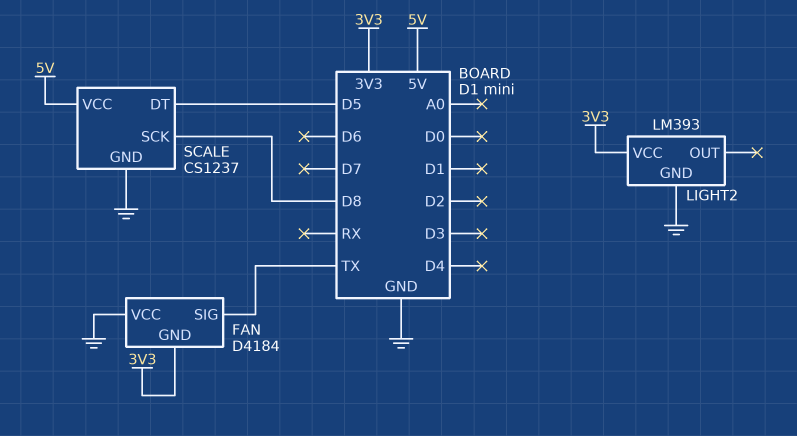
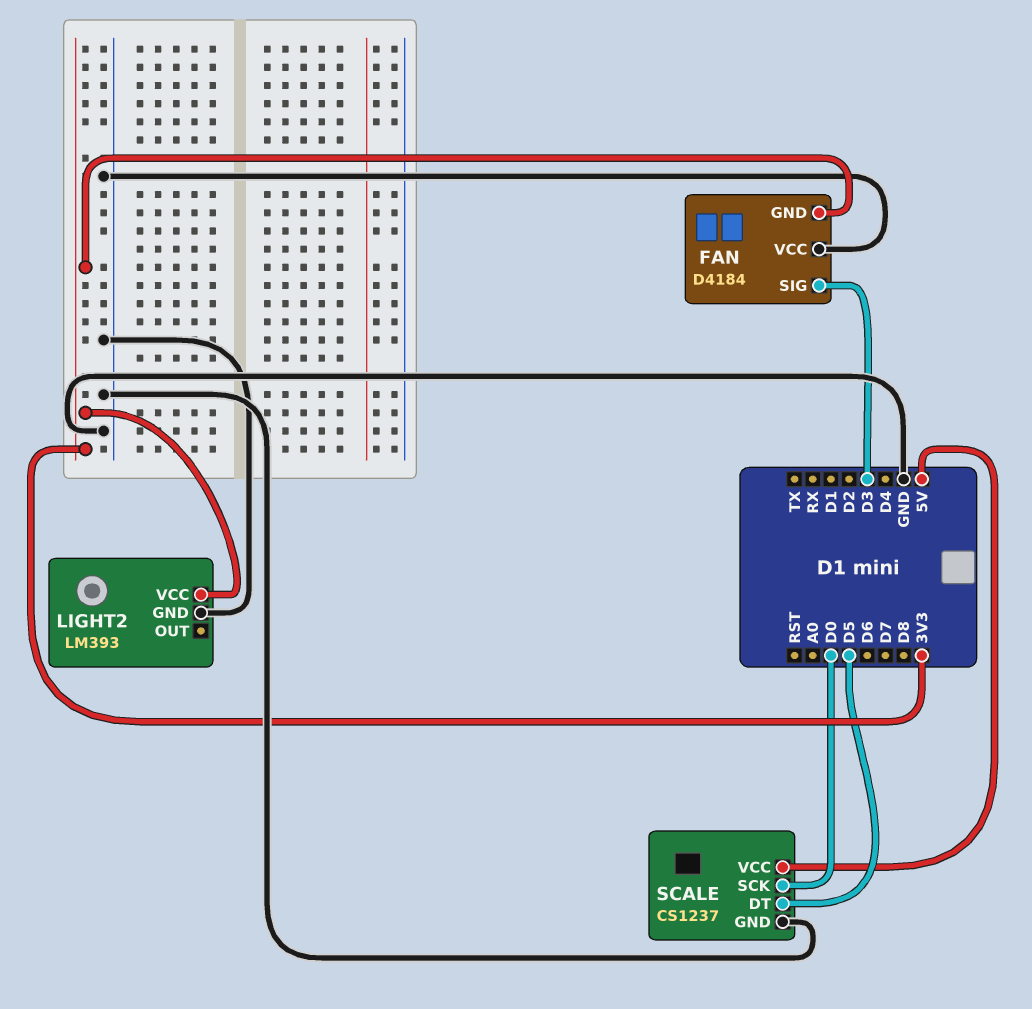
FAN pin SIG: TX -> D3
SCALE pin SCK: D8 -> D0

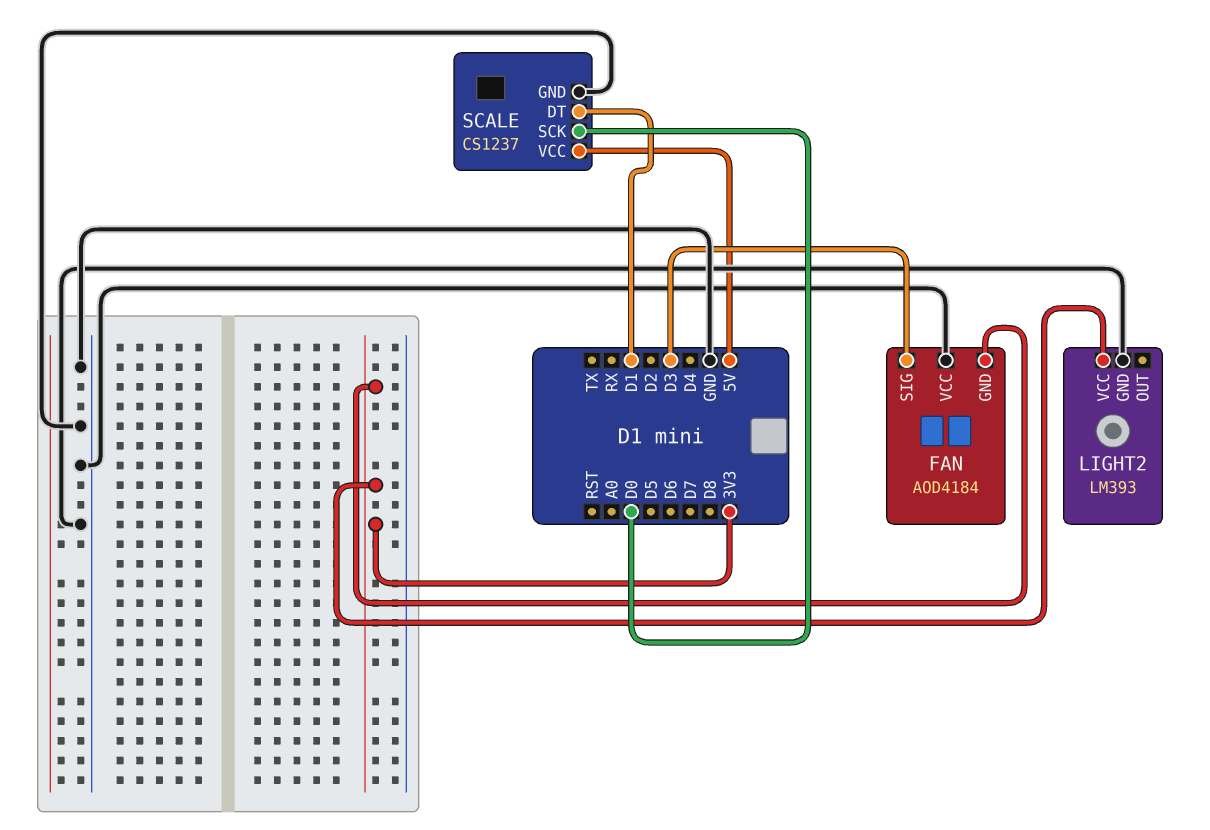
FAN: D4184 -> AOD4184
SCALE pin DT: D5 -> D1

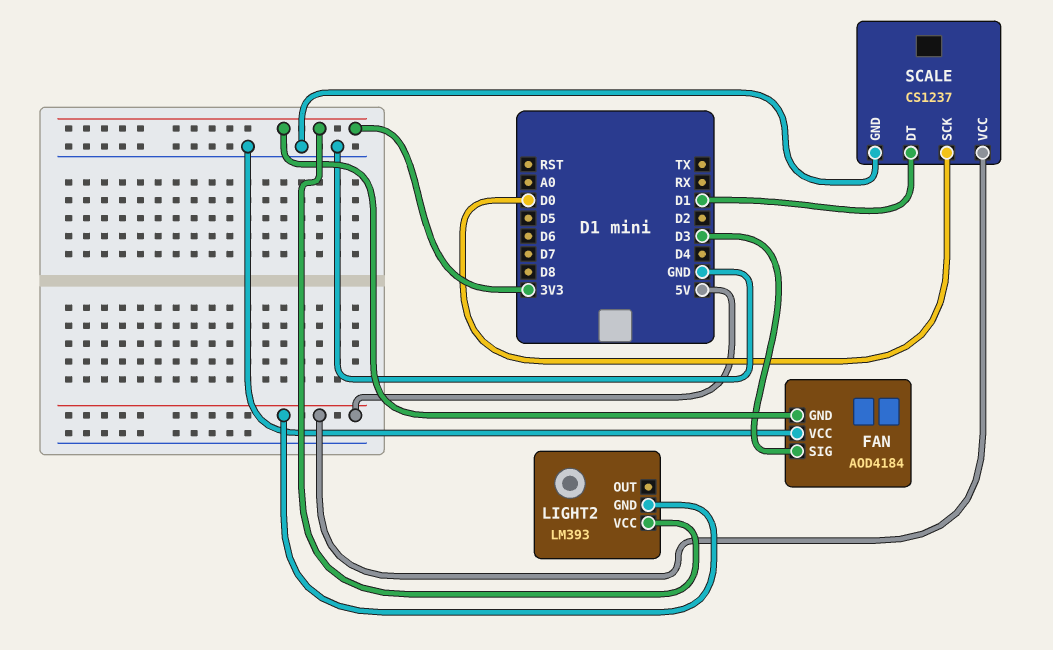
LIGHT2 pin GND: GND -> 5V

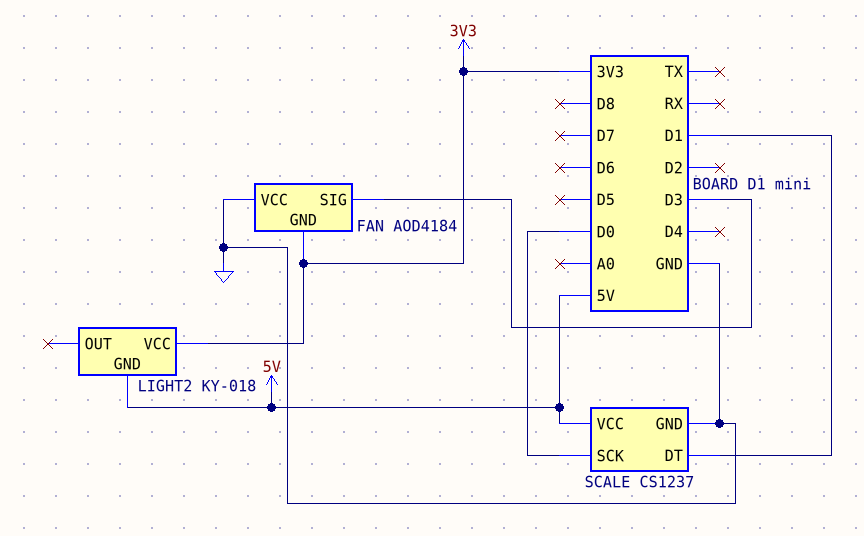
LIGHT2: LM393 -> KY-018

